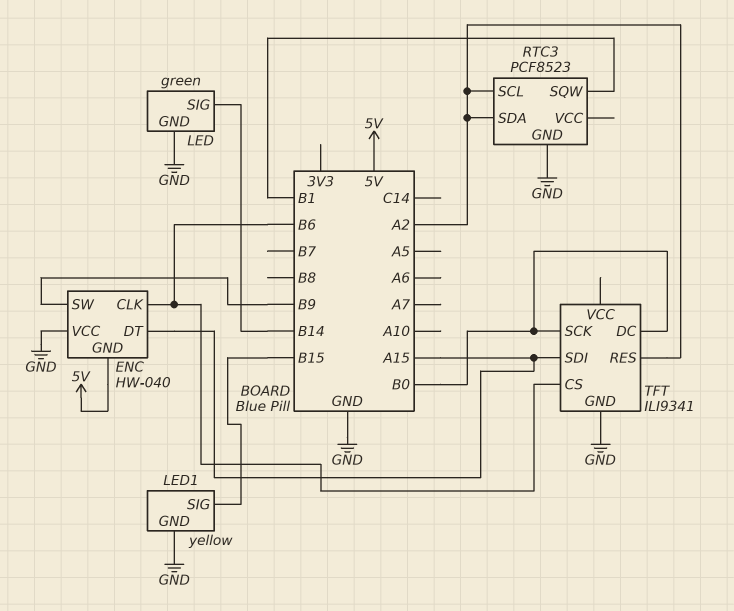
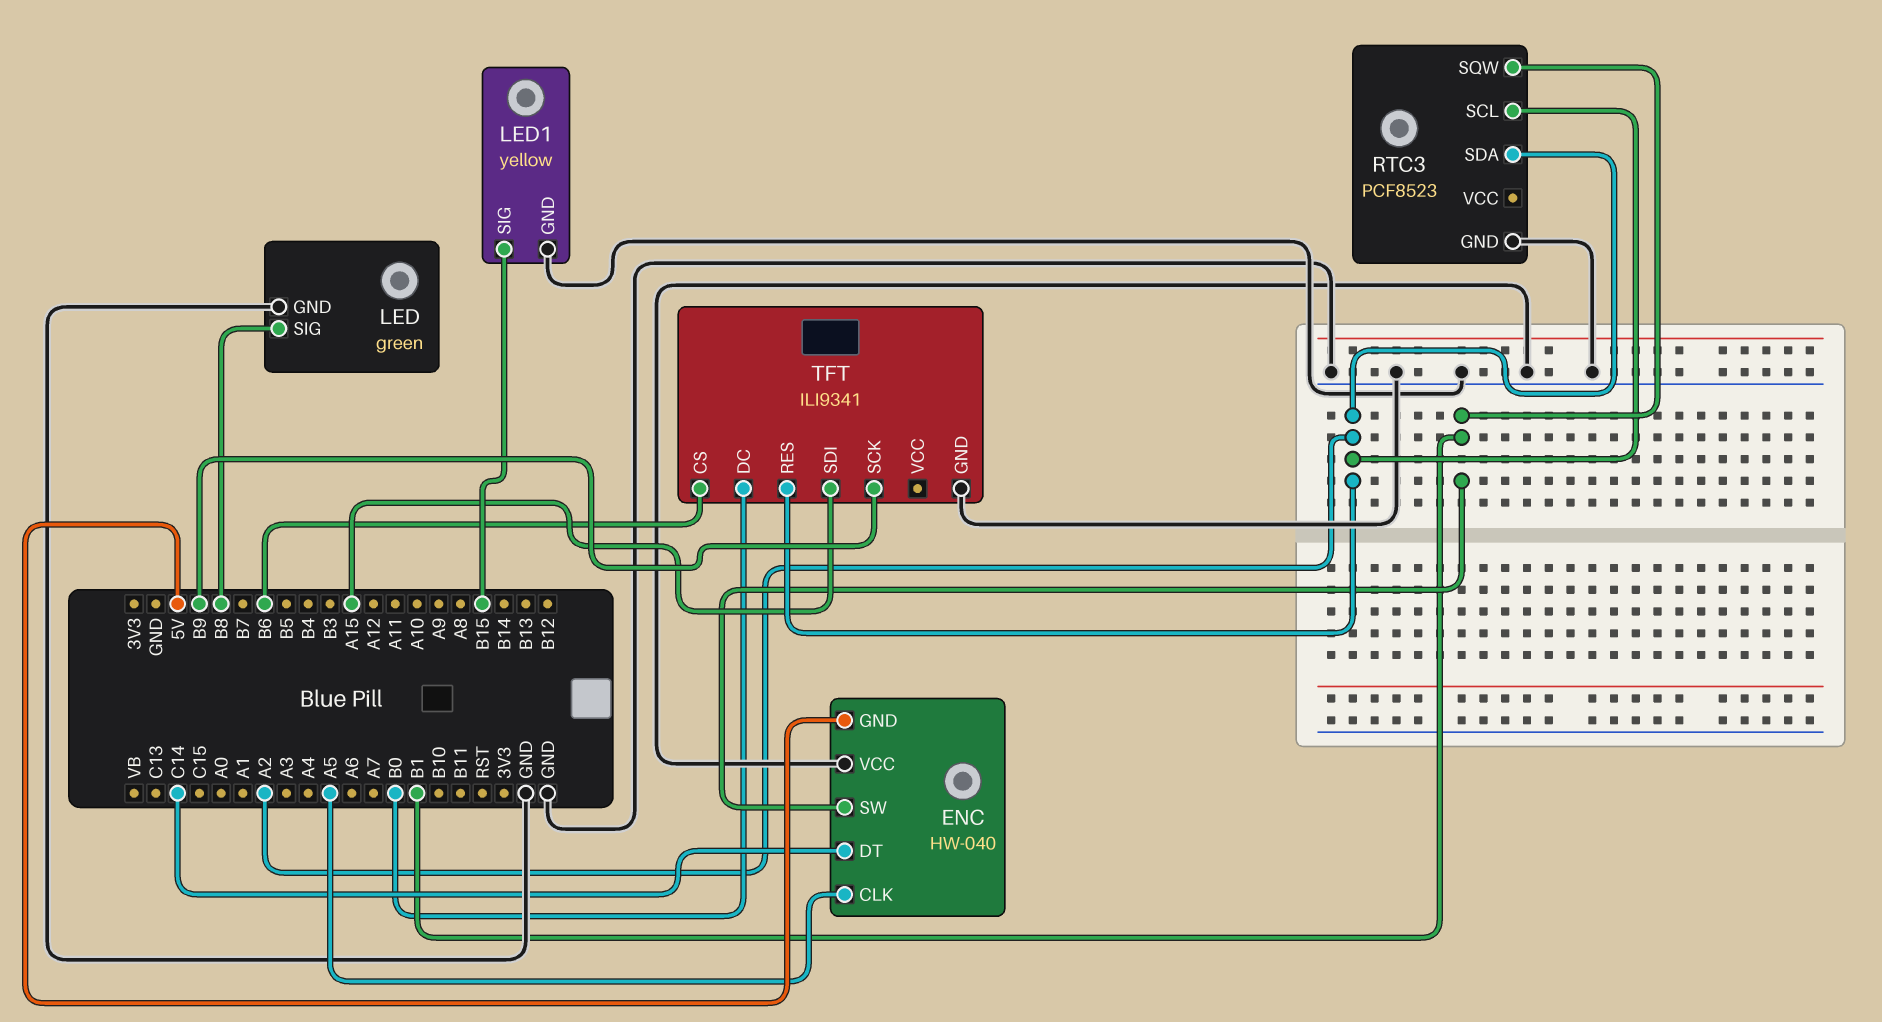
ENC pin CLK: B6 -> A5
ENC pin DT: A15 -> C14
ENC pin SW: B9 -> B1
LED pin SIG: B14 -> B8
TFT pin SCK: B0 -> B9

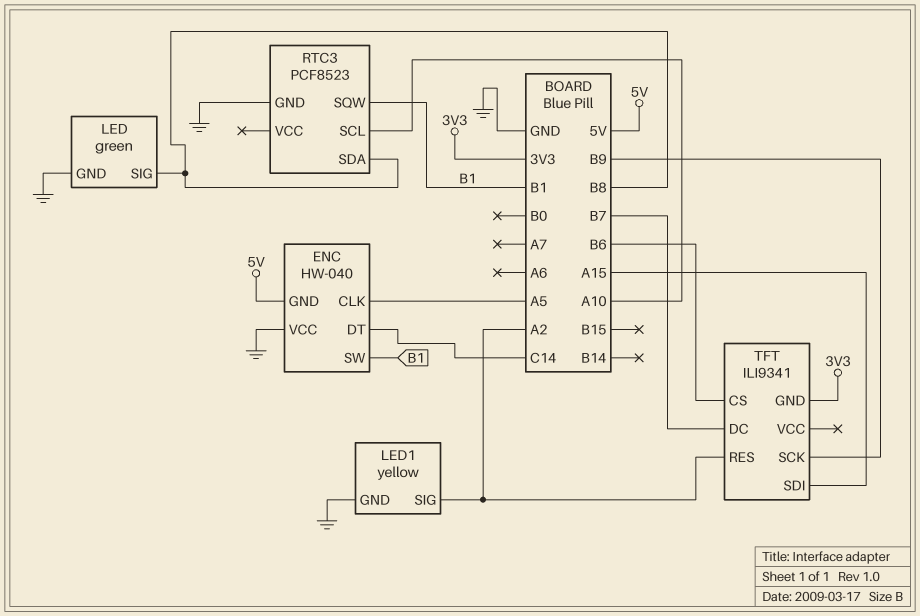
LED1 pin SIG: B15 -> A2
RTC3 pin SCL: A2 -> A10
RTC3 pin SDA: A2 -> B8
TFT pin DC: B0 -> B7
TFT pin GND: GND -> 3V3

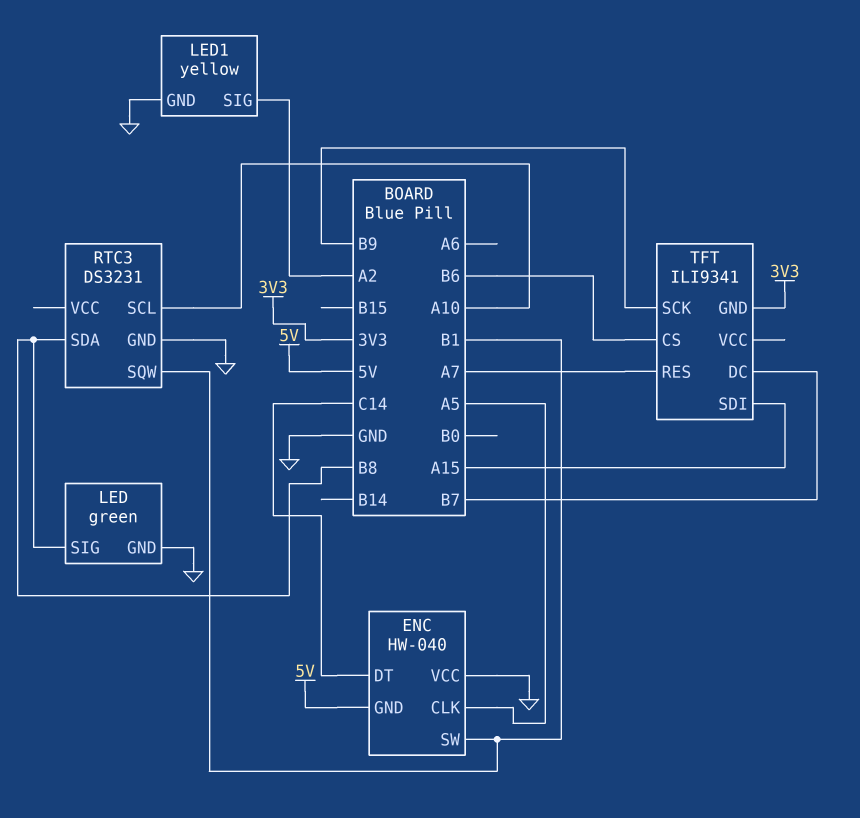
RTC3: PCF8523 -> DS3231
TFT pin RES: A2 -> A7

